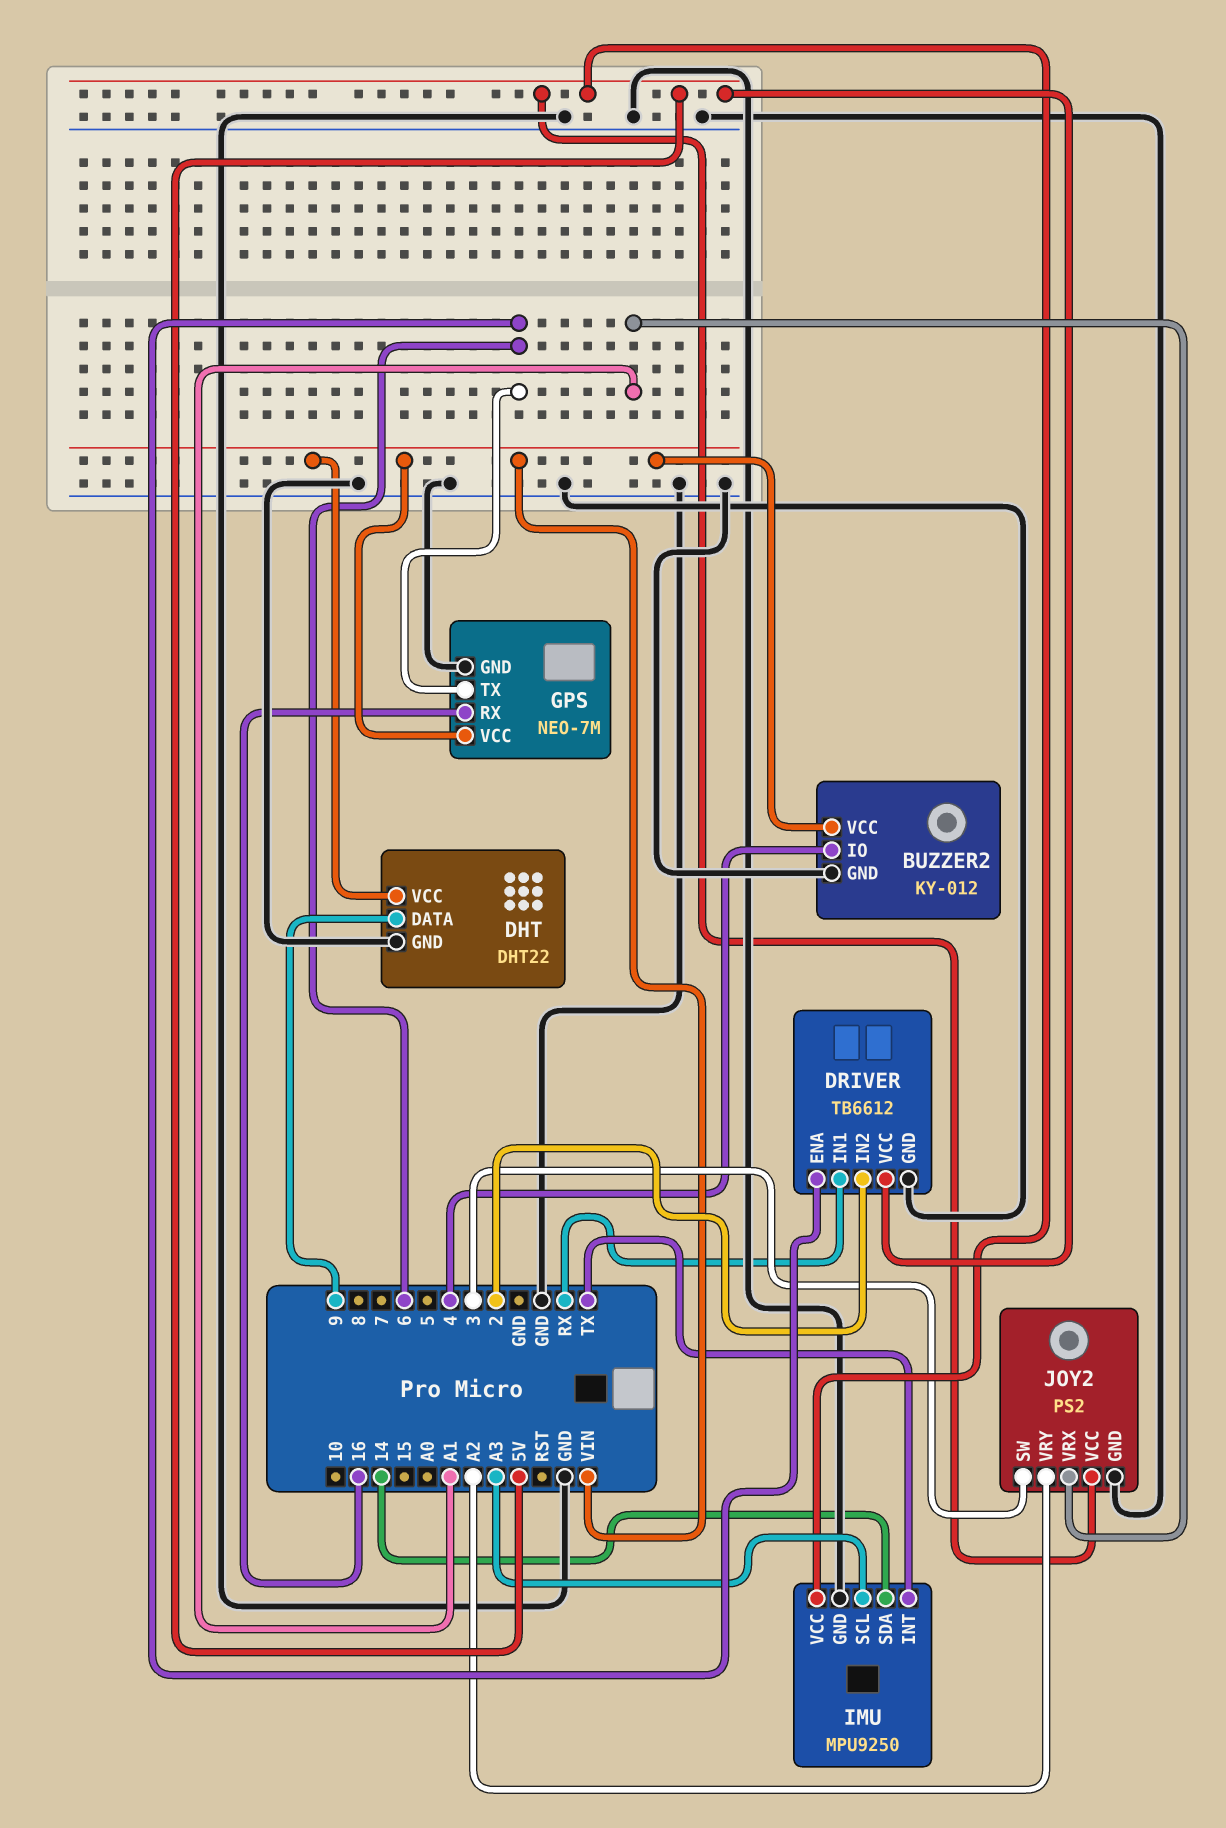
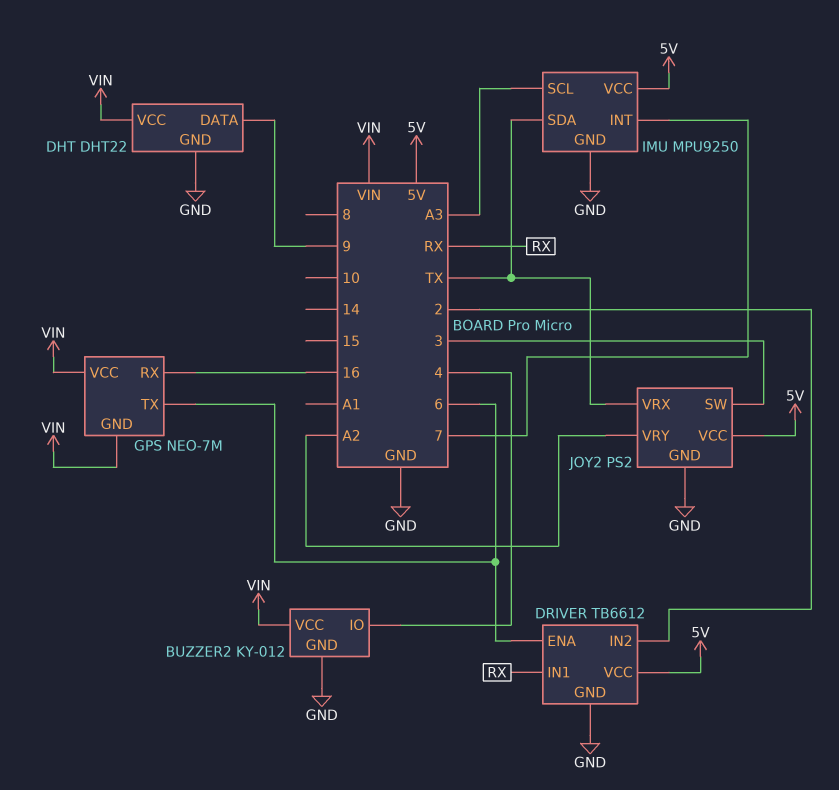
GPS pin GND: GND -> VIN
IMU pin INT: TX -> 7
IMU pin SDA: 14 -> TX
JOY2 pin VRX: A1 -> TX

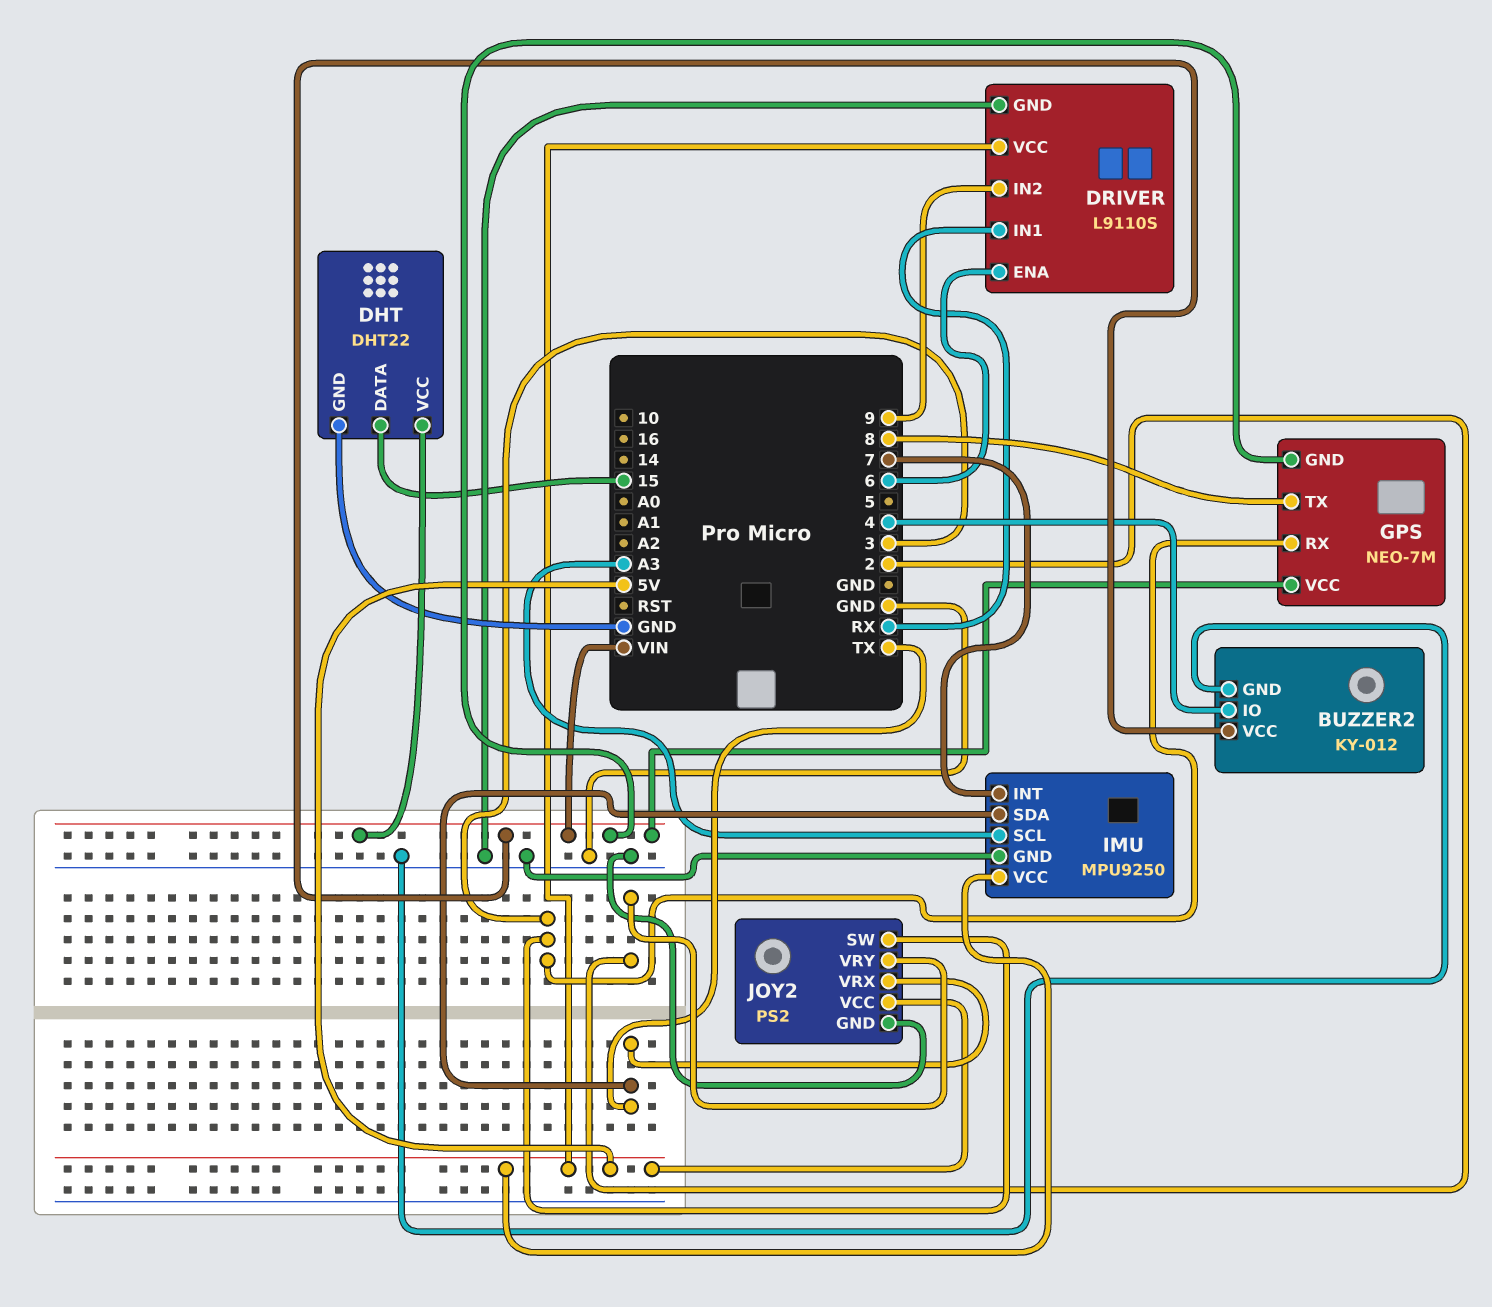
DHT pin DATA: 9 -> 15
DRIVER: TB6612 -> L9110S
DRIVER pin IN2: 2 -> 9
GPS pin RX: 16 -> 3
GPS pin TX: 6 -> 8
JOY2 pin VRY: A2 -> 2

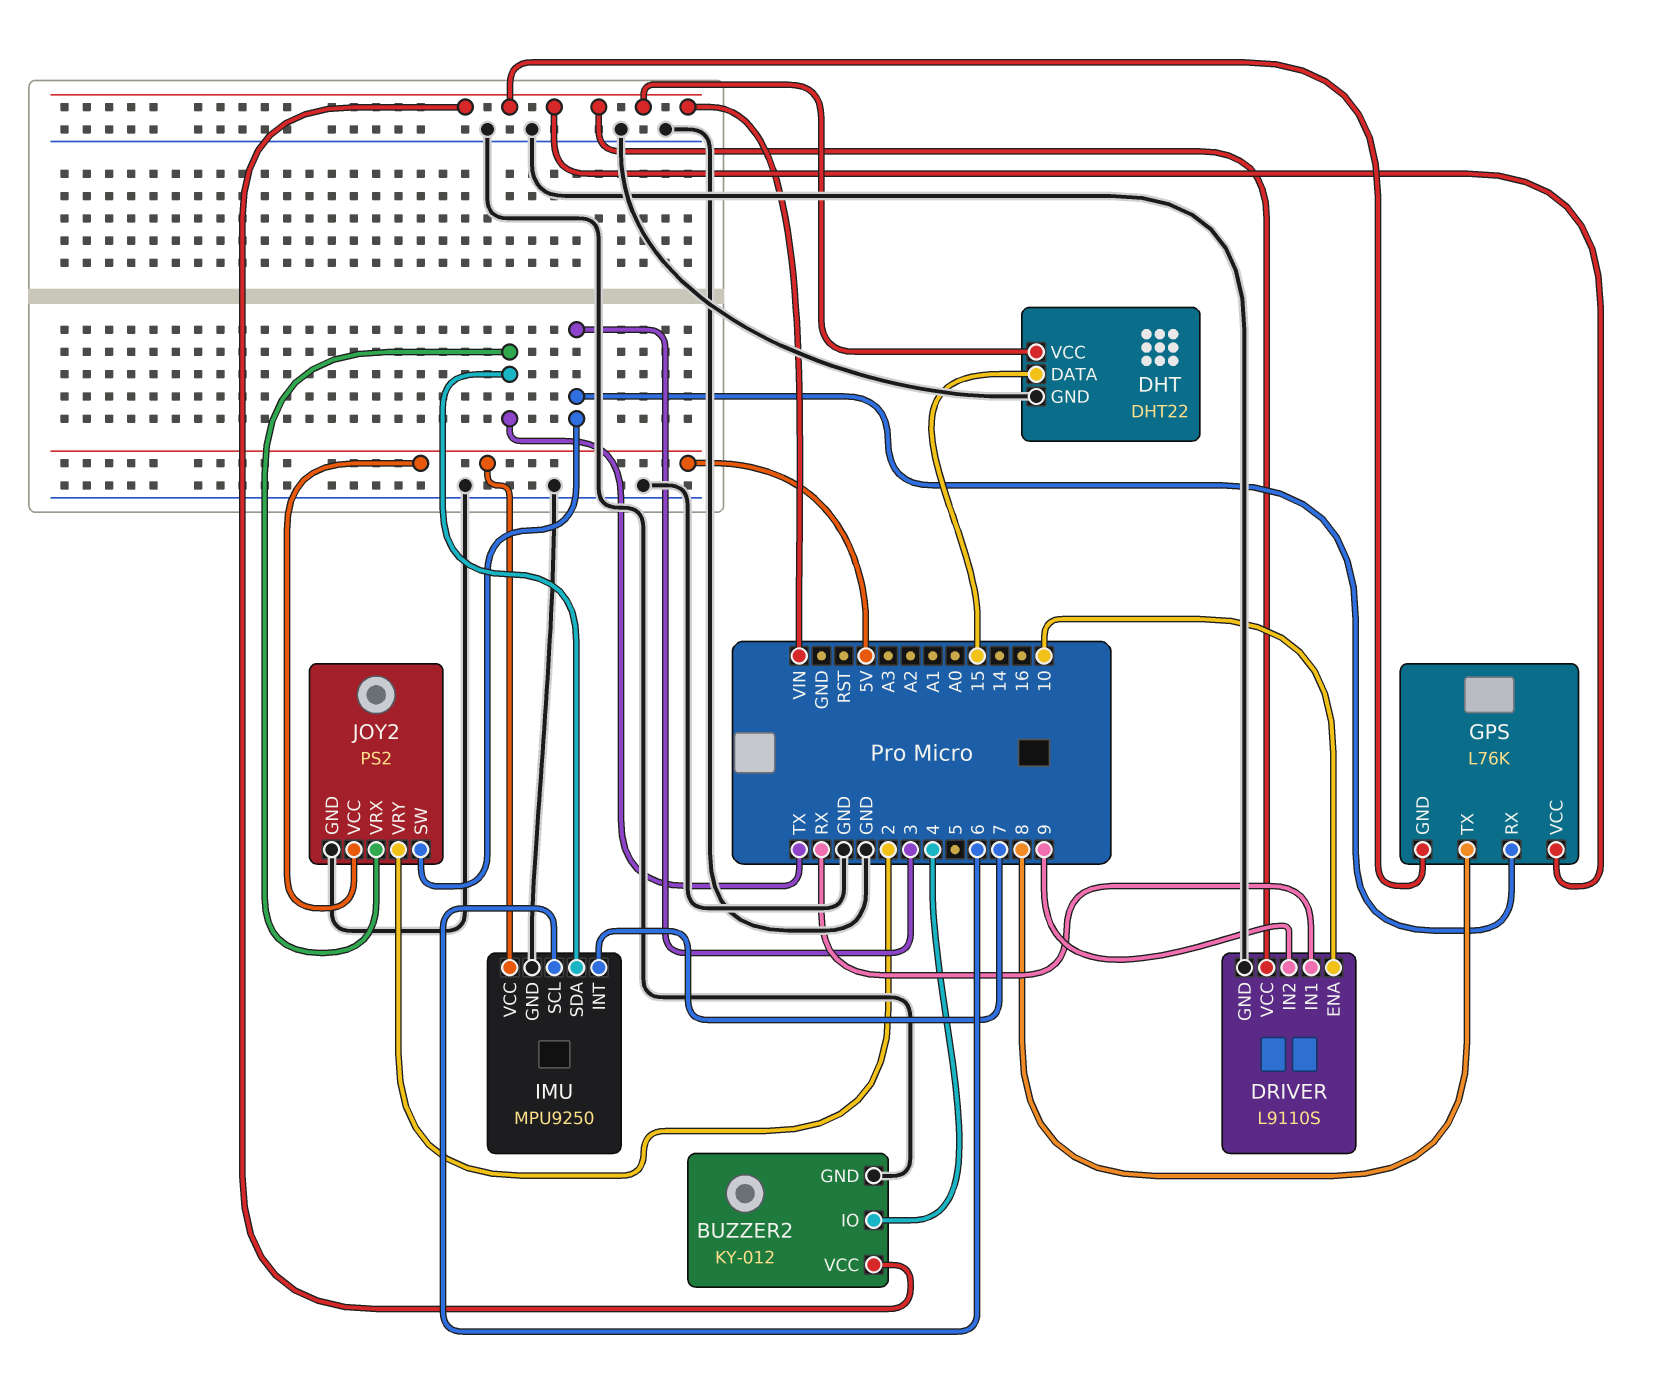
DRIVER pin ENA: 6 -> 10
DRIVER pin VCC: 5V -> VIN
GPS: NEO-7M -> L76K
IMU pin SCL: A3 -> 6

